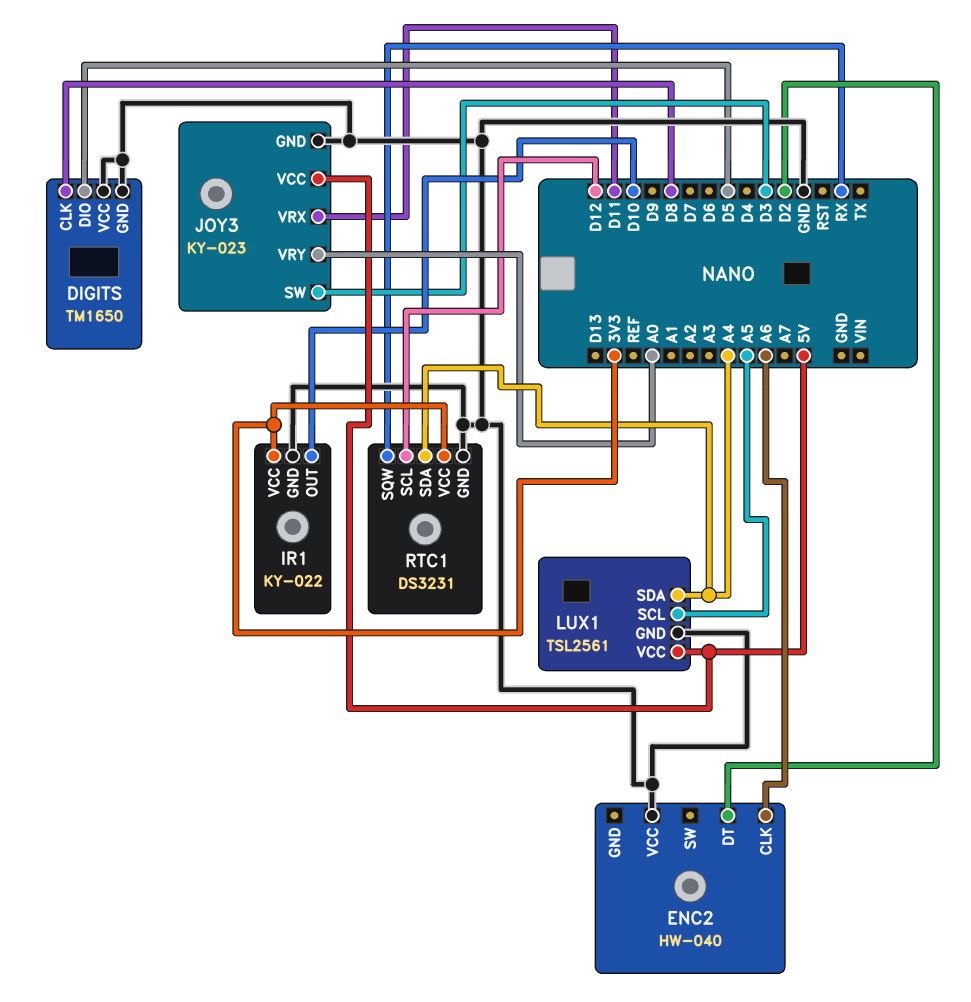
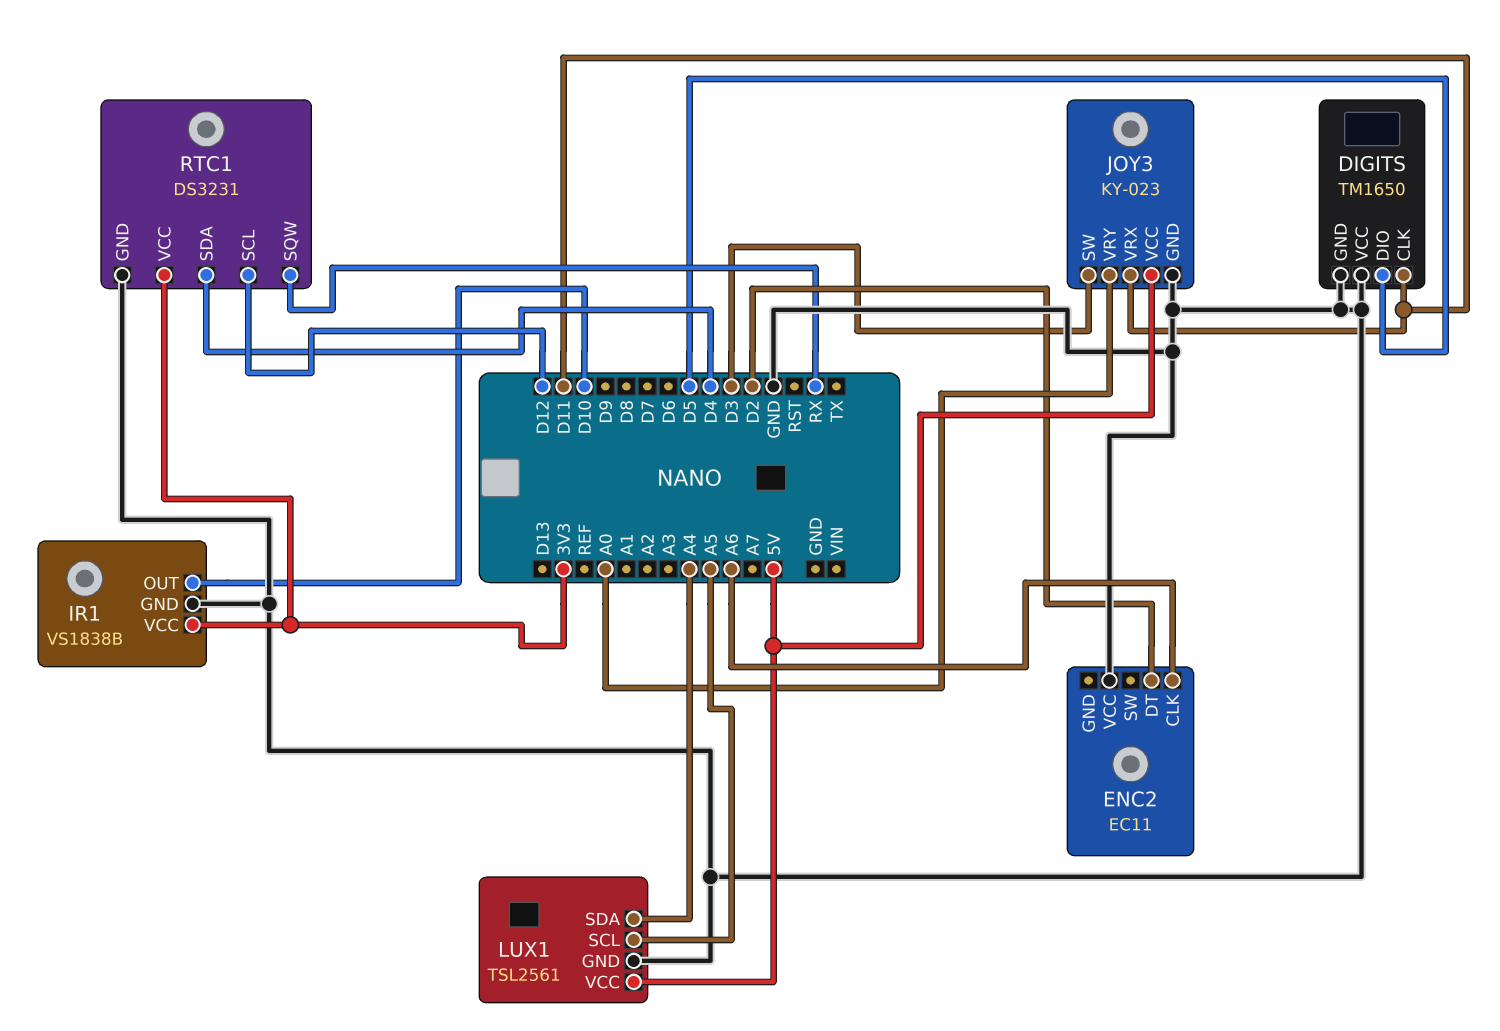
DIGITS pin CLK: D8 -> D11
ENC2: HW-040 -> EC11
IR1: KY-022 -> VS1838B
RTC1 pin SDA: A4 -> D4

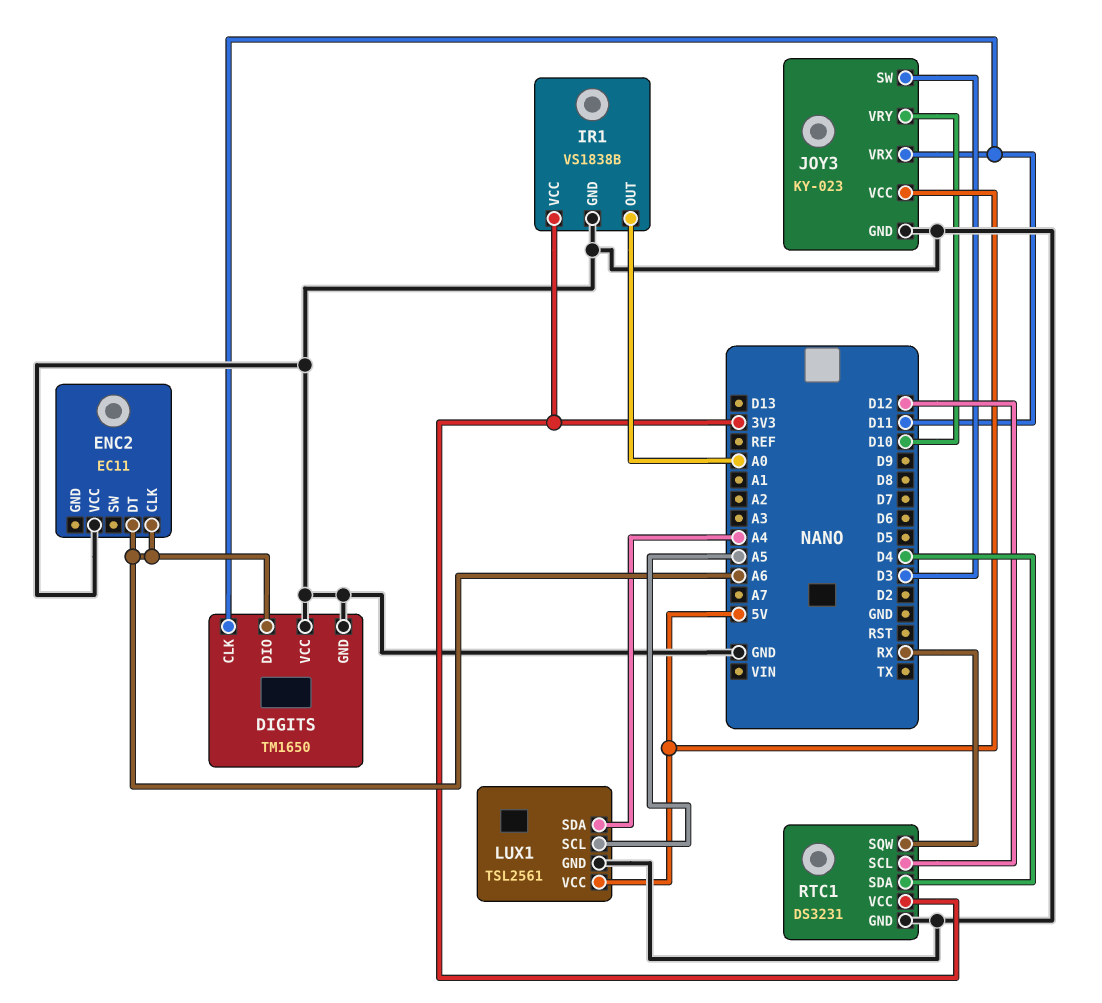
DIGITS pin DIO: D5 -> A6
ENC2 pin DT: D2 -> A6
IR1 pin OUT: D10 -> A0
JOY3 pin VRY: A0 -> D10

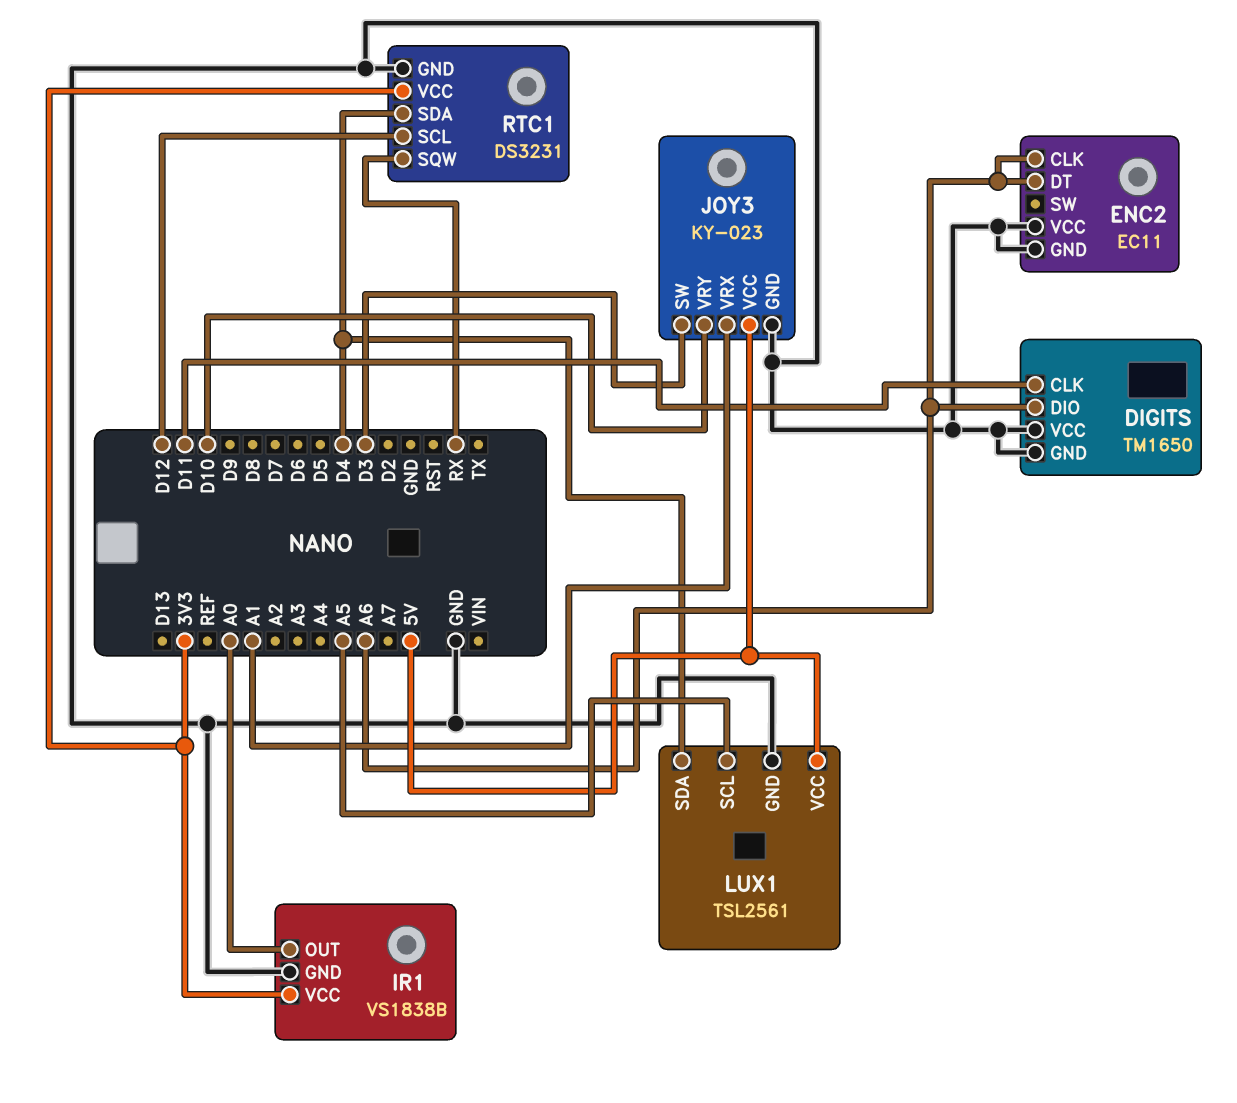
ENC2 pin GND: none -> GND
JOY3 pin VRX: D11 -> A1
LUX1 pin SDA: A4 -> D4

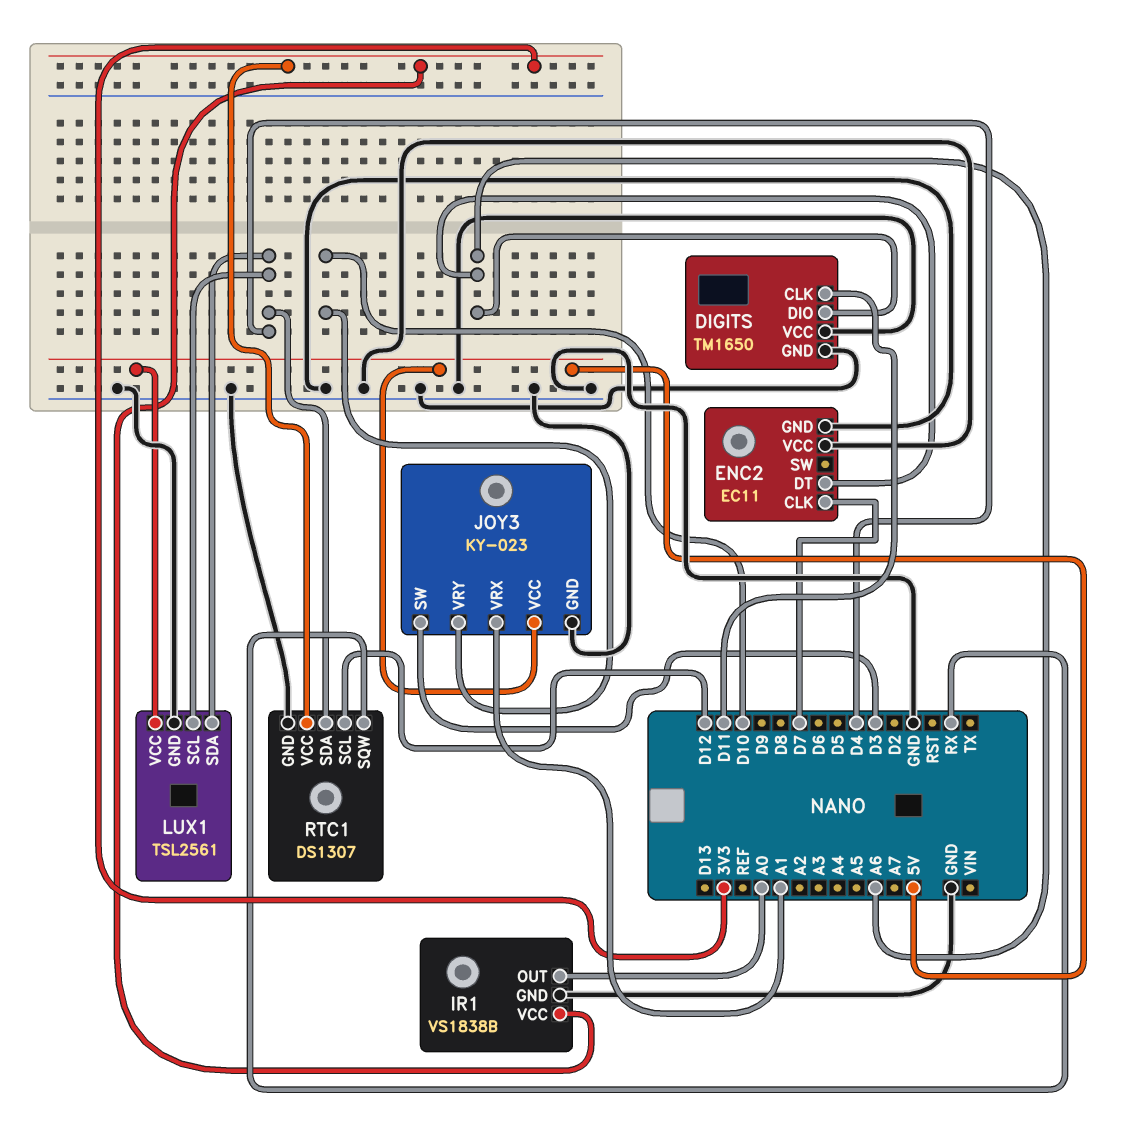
ENC2 pin CLK: A6 -> D7
LUX1 pin SCL: A5 -> D4
RTC1: DS3231 -> DS1307

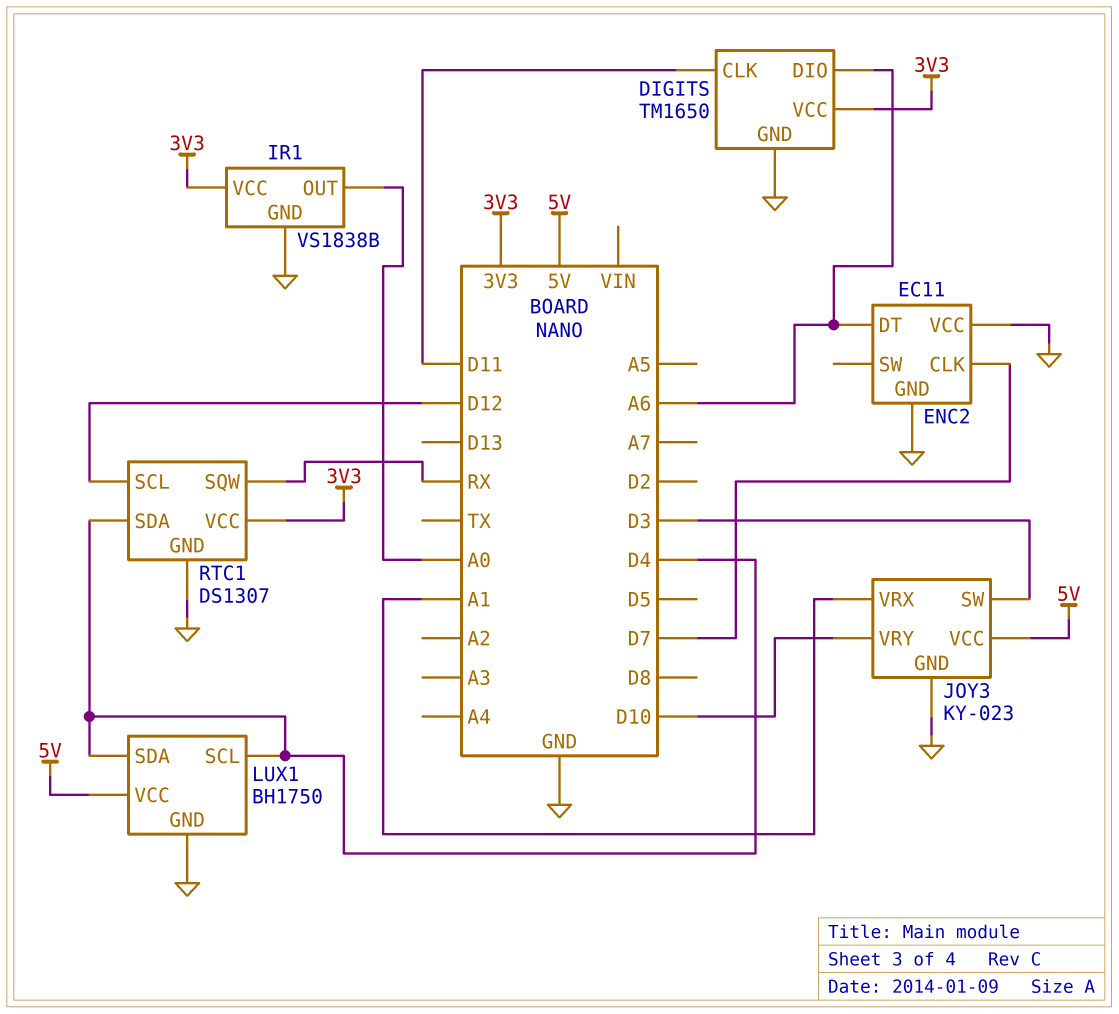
DIGITS pin VCC: GND -> 3V3
LUX1: TSL2561 -> BH1750

